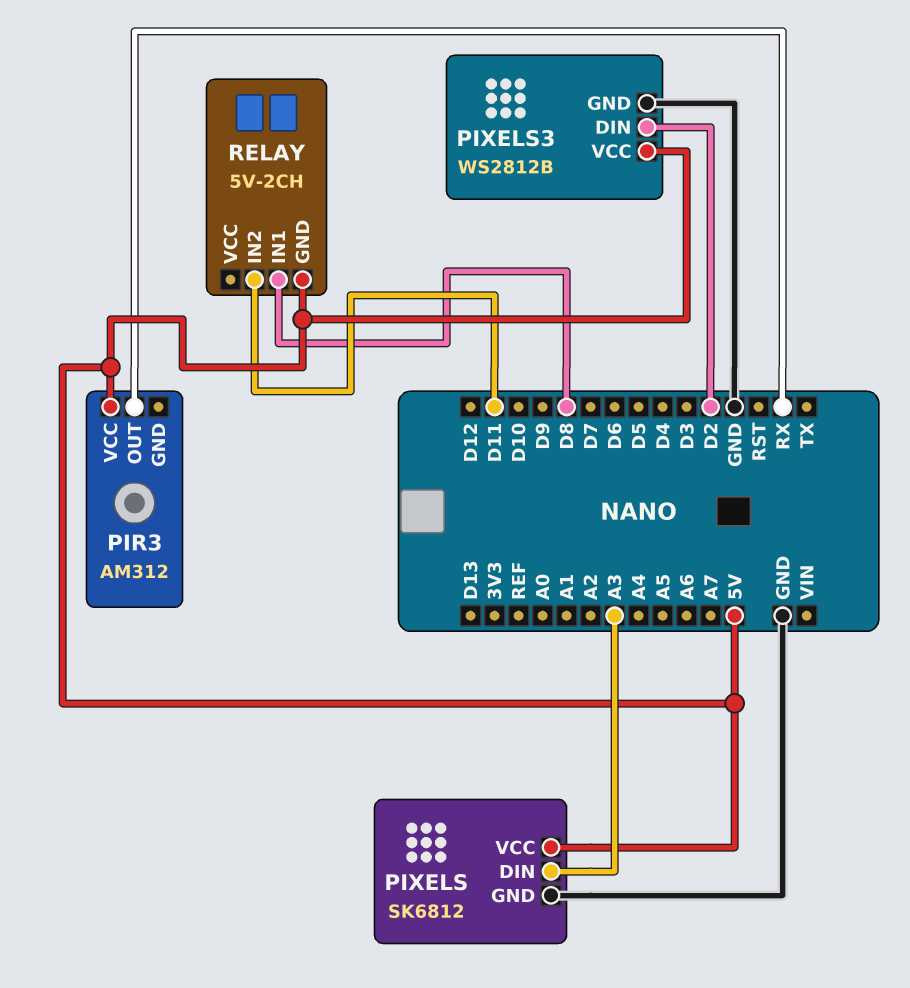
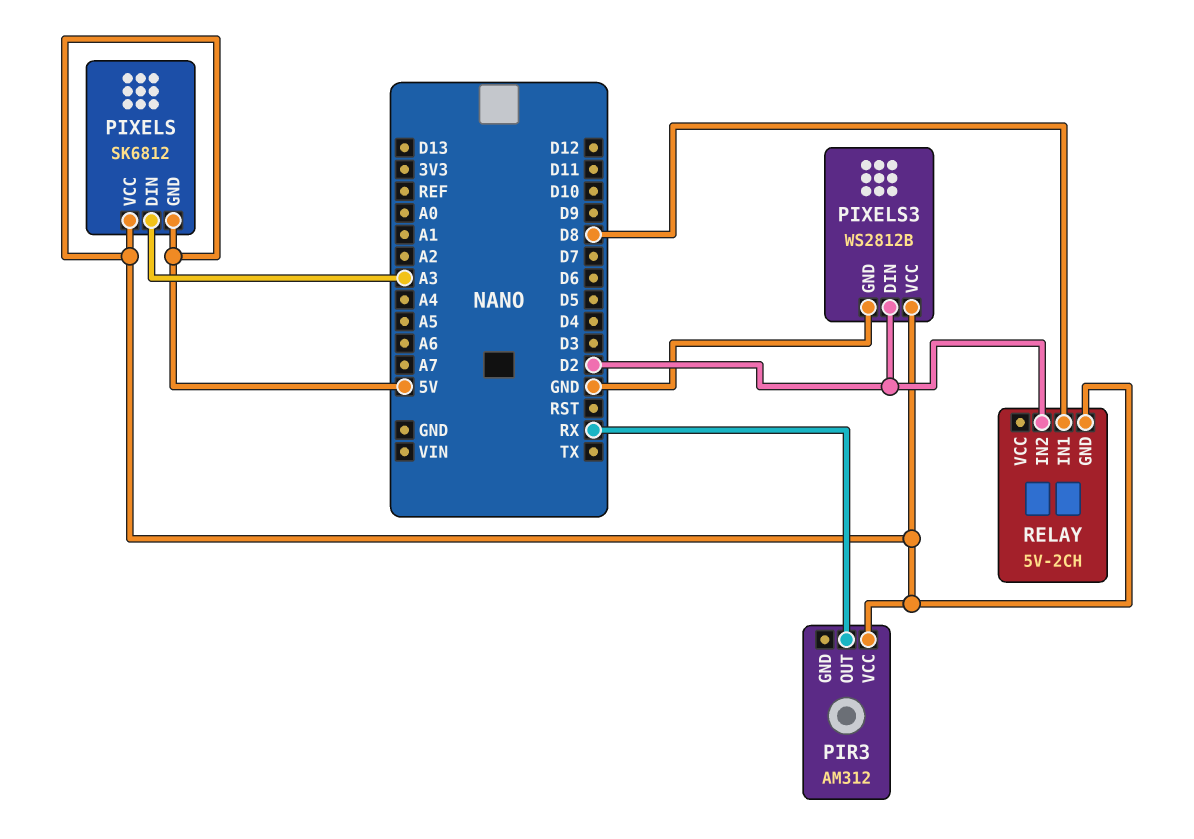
PIXELS pin GND: GND -> 5V
RELAY pin IN2: D11 -> D2

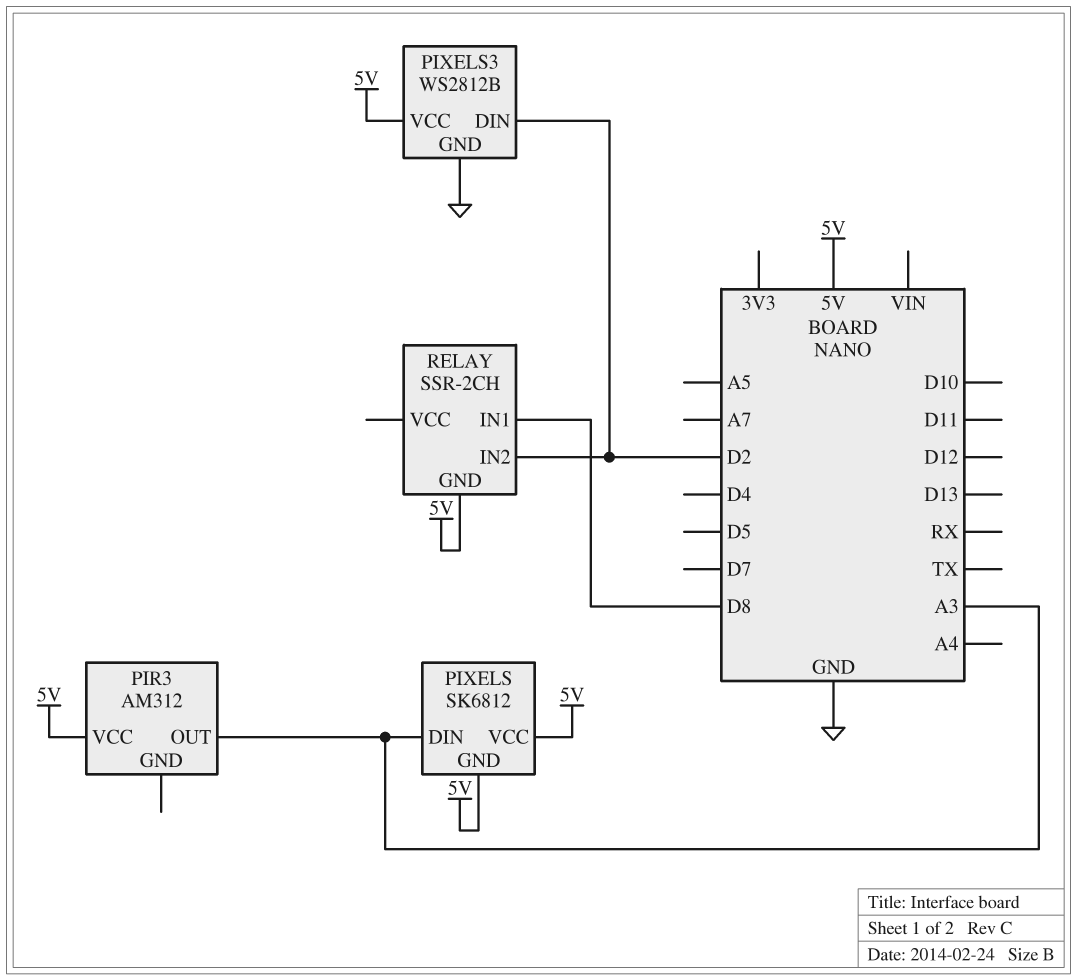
PIR3 pin OUT: RX -> A3
RELAY: 5V-2CH -> SSR-2CH

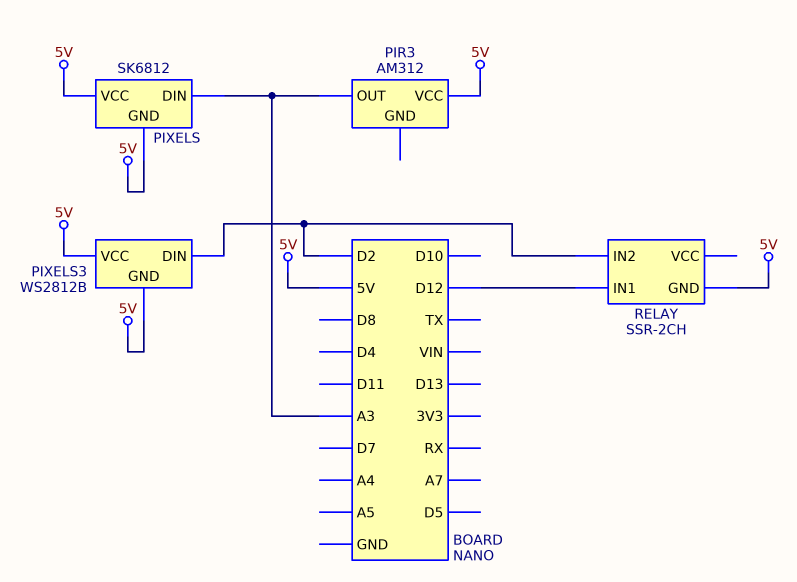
PIXELS3 pin GND: GND -> 5V
RELAY pin IN1: D8 -> D12

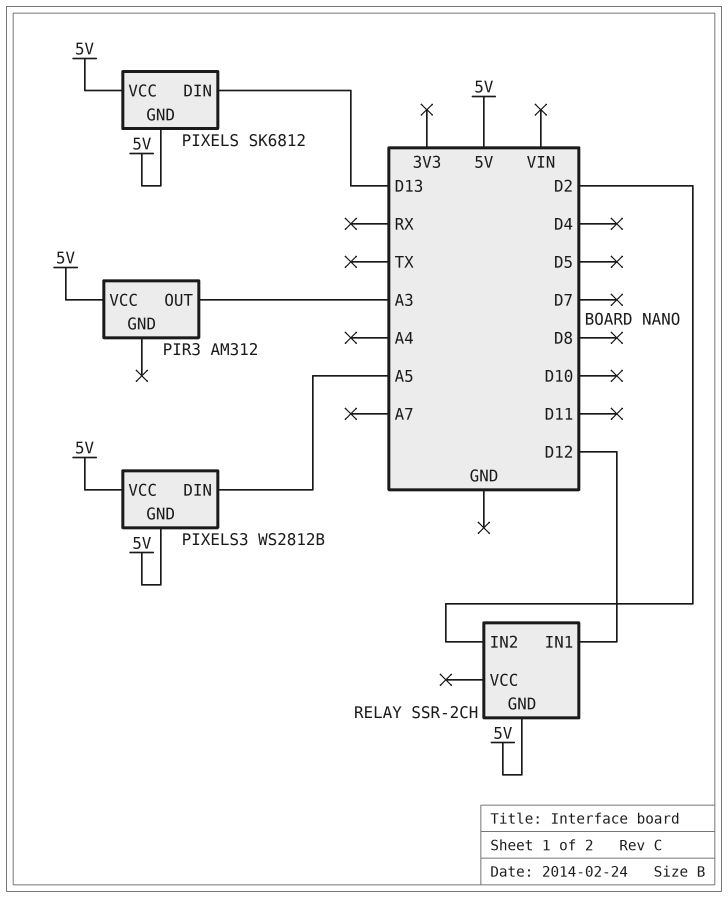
PIXELS pin DIN: A3 -> D13
PIXELS3 pin DIN: D2 -> A5

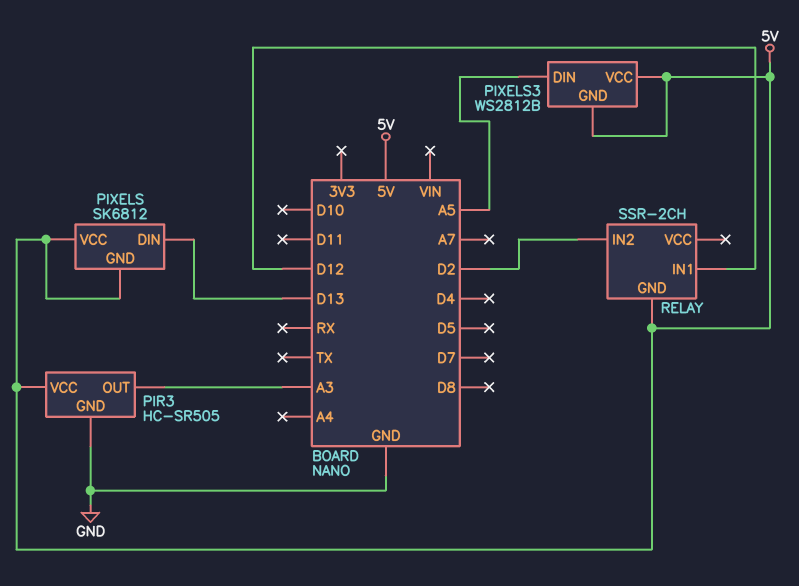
PIR3: AM312 -> HC-SR505
PIR3 pin GND: none -> GND

